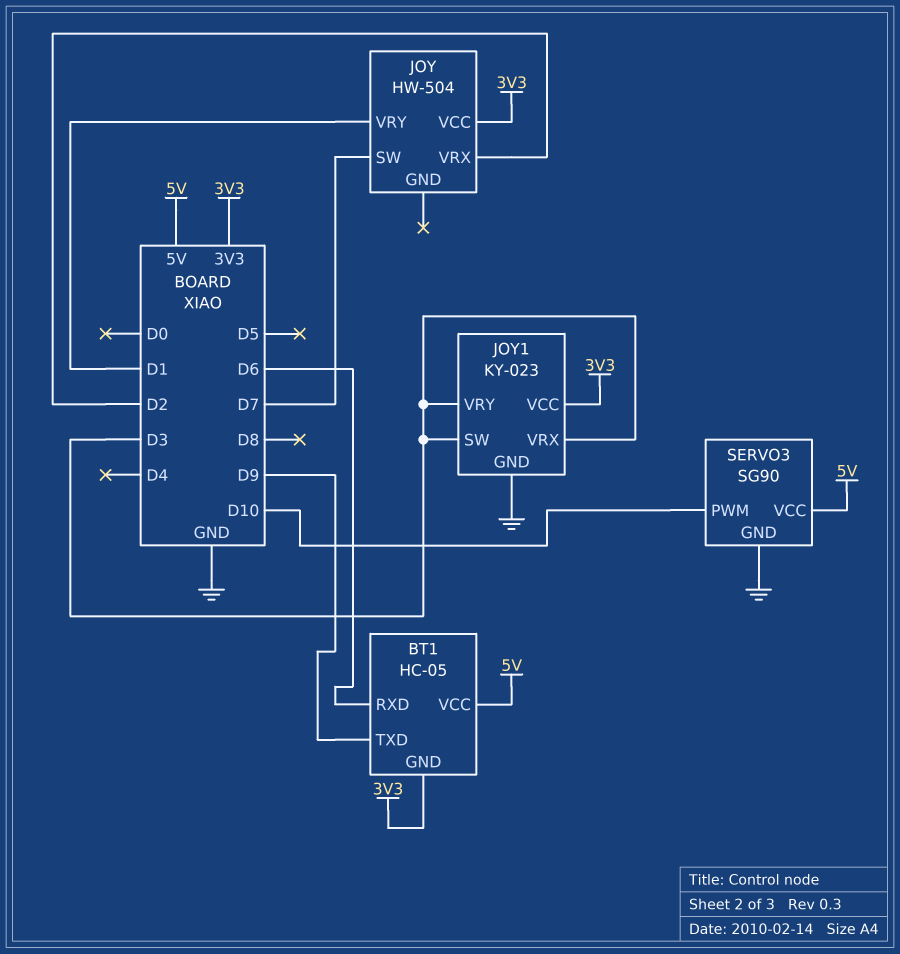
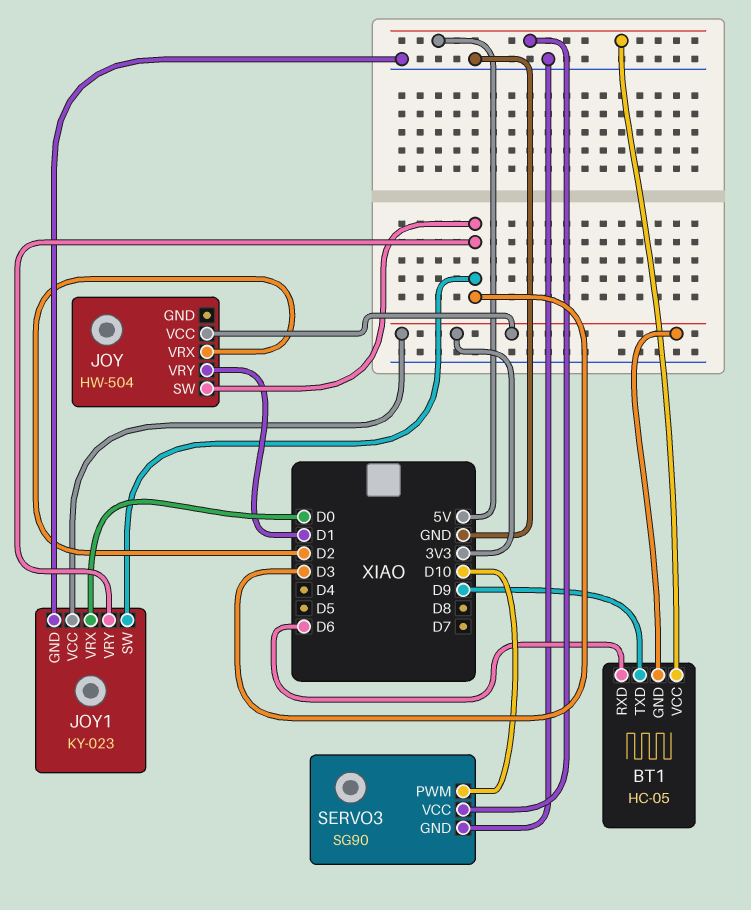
JOY pin SW: D7 -> D3
JOY1 pin VRX: D3 -> D0

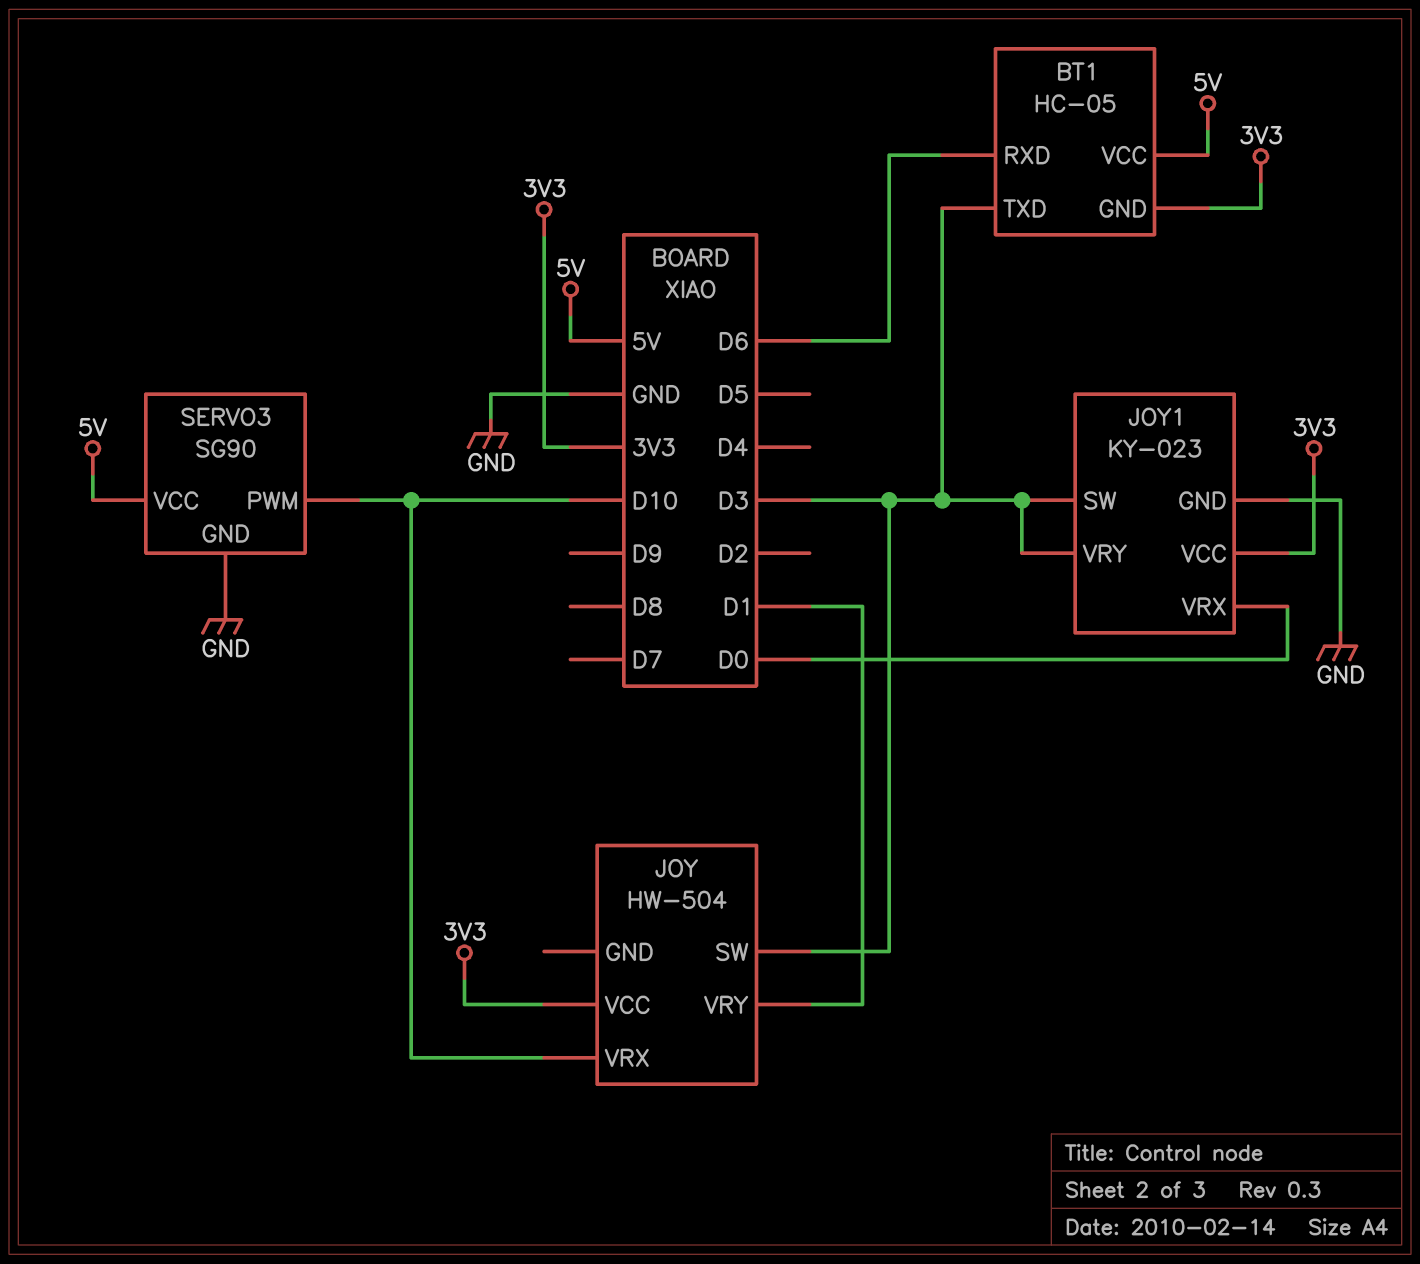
BT1 pin TXD: D9 -> D3
JOY pin VRX: D2 -> D10

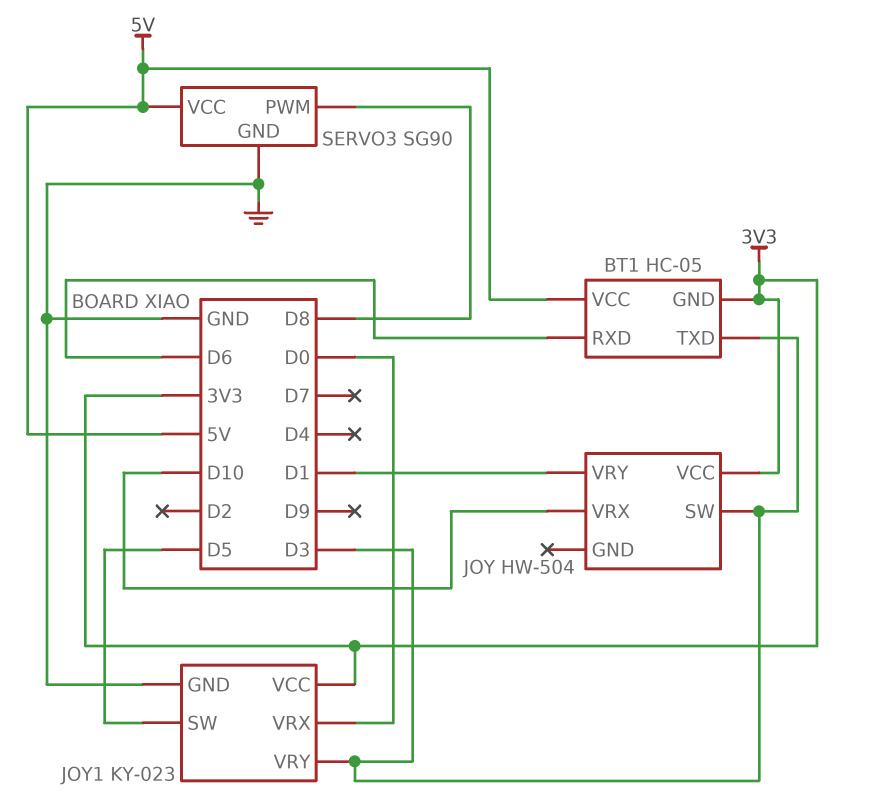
JOY1 pin SW: D3 -> D5
SERVO3 pin PWM: D10 -> D8

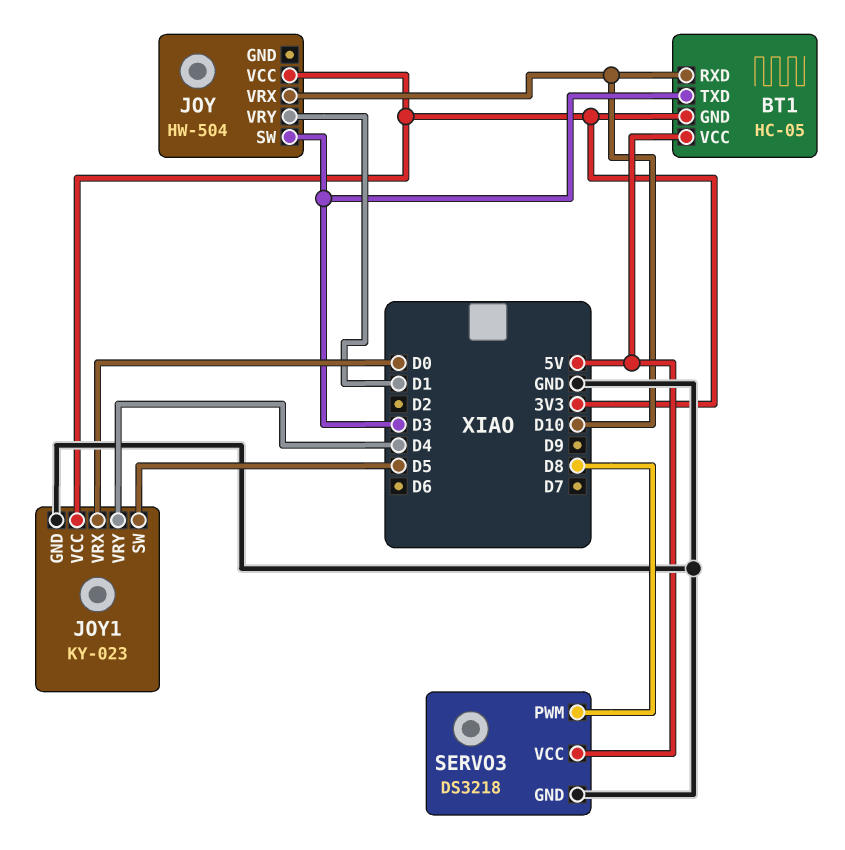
BT1 pin RXD: D6 -> D10
JOY1 pin VRY: D3 -> D4
SERVO3: SG90 -> DS3218

